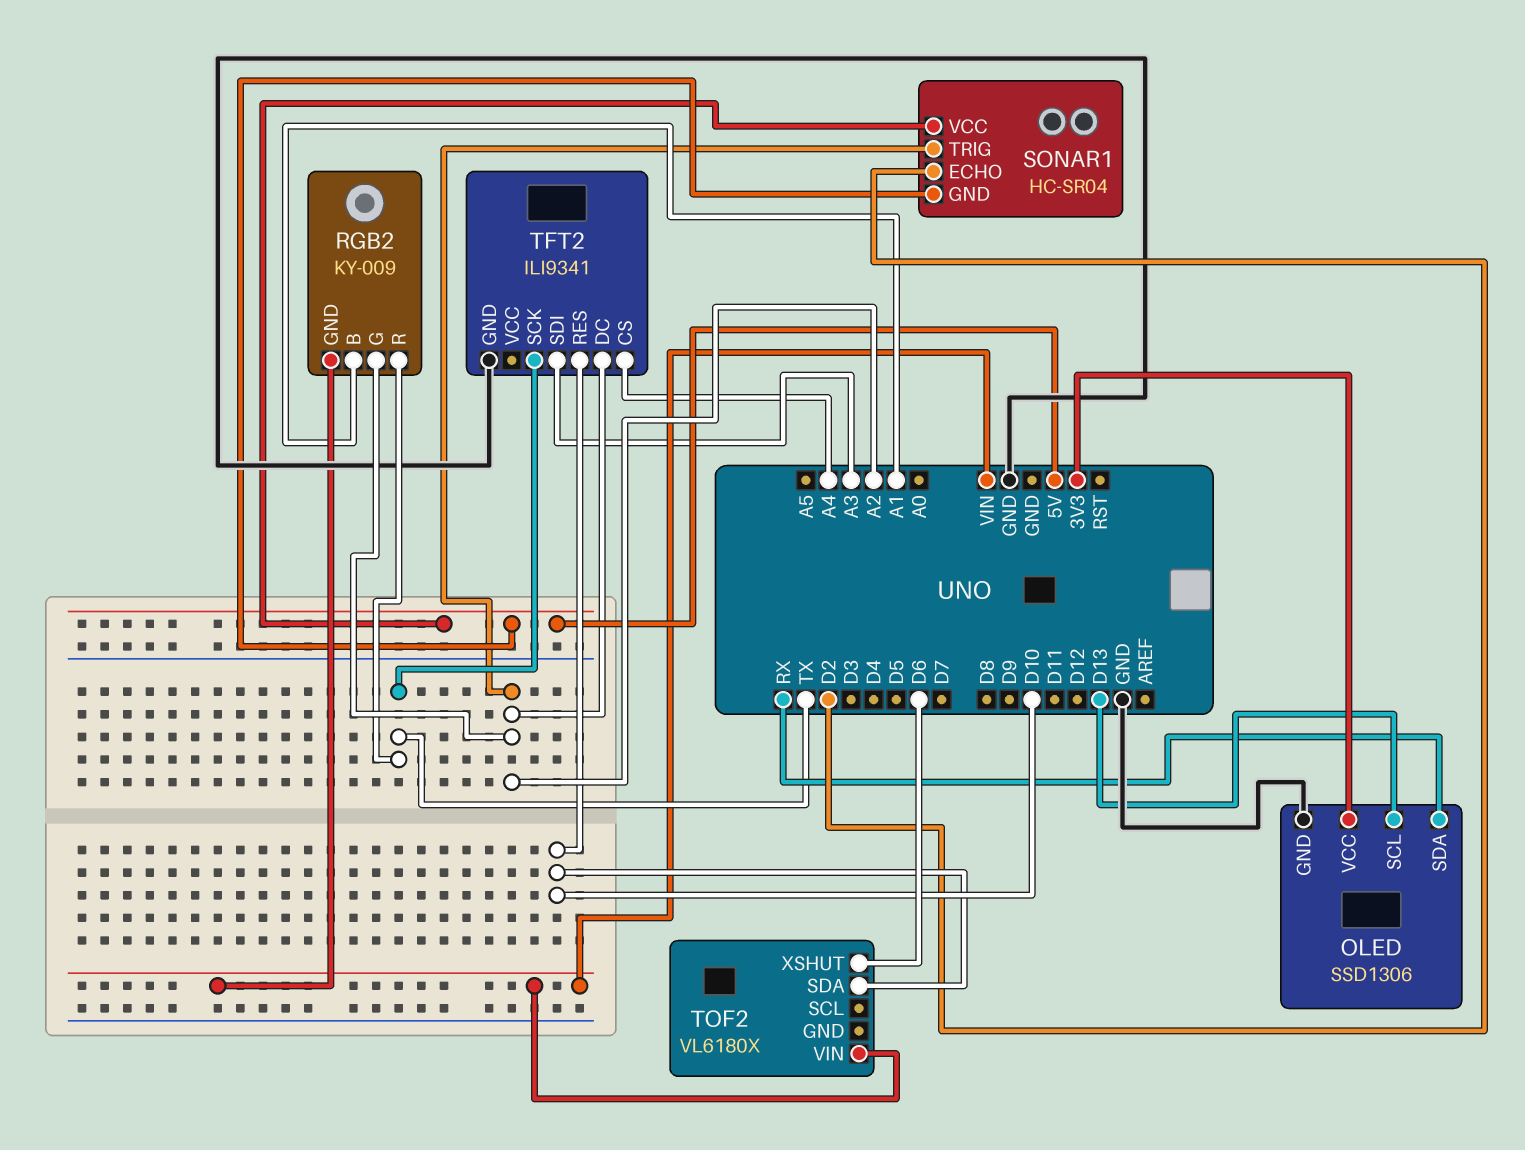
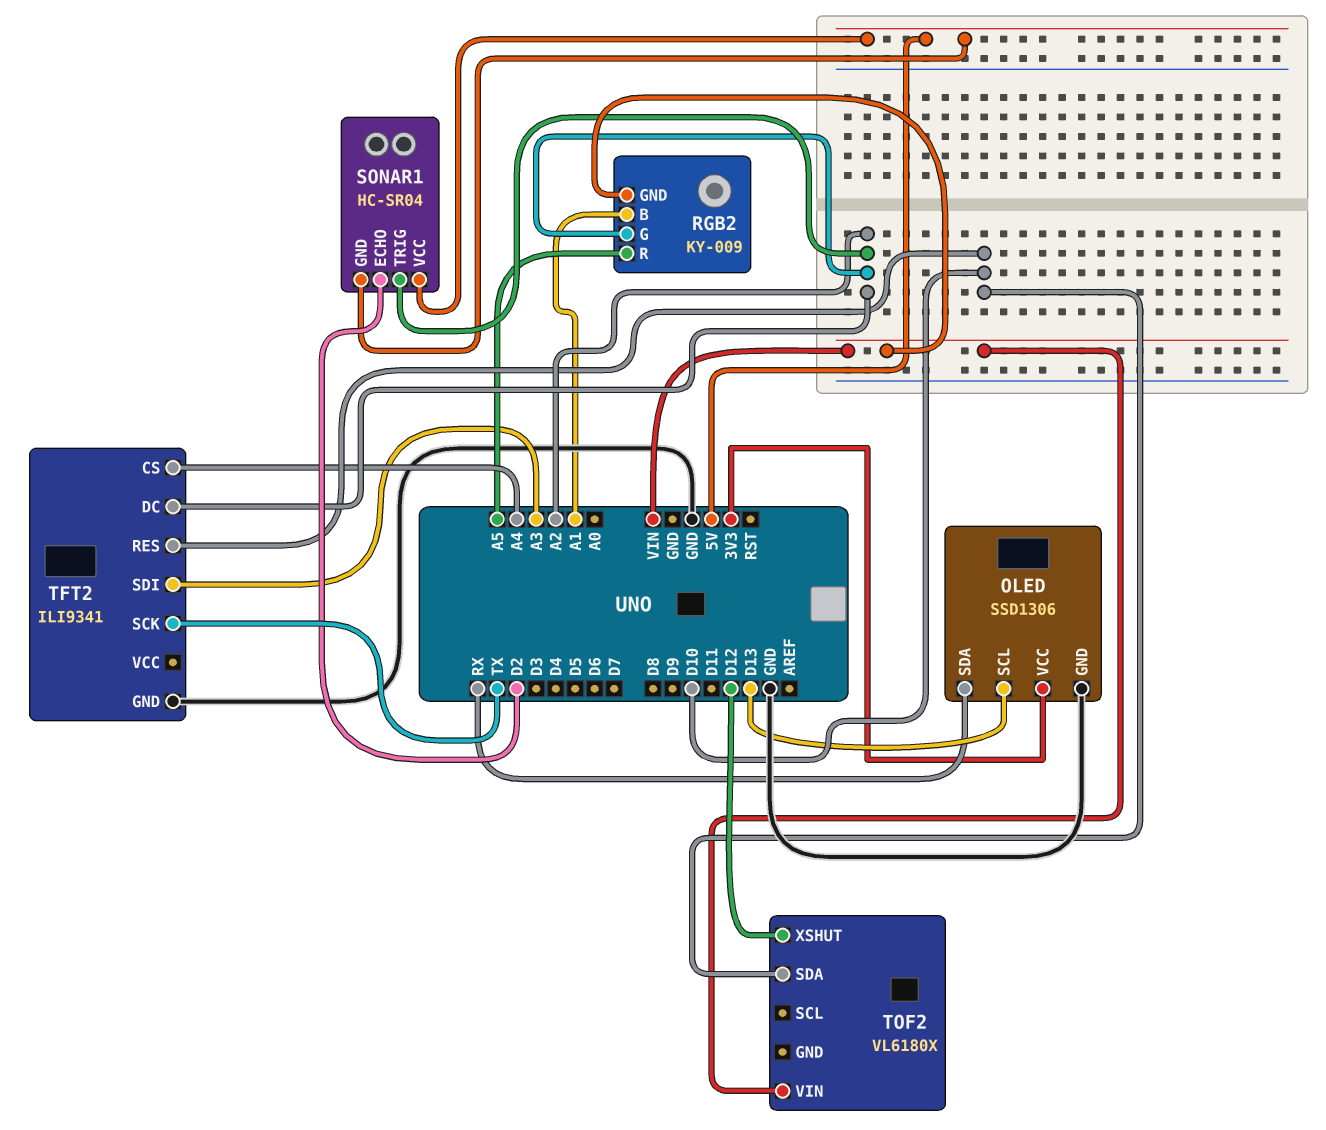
RGB2 pin R: TX -> A5
TOF2 pin XSHUT: D6 -> D12

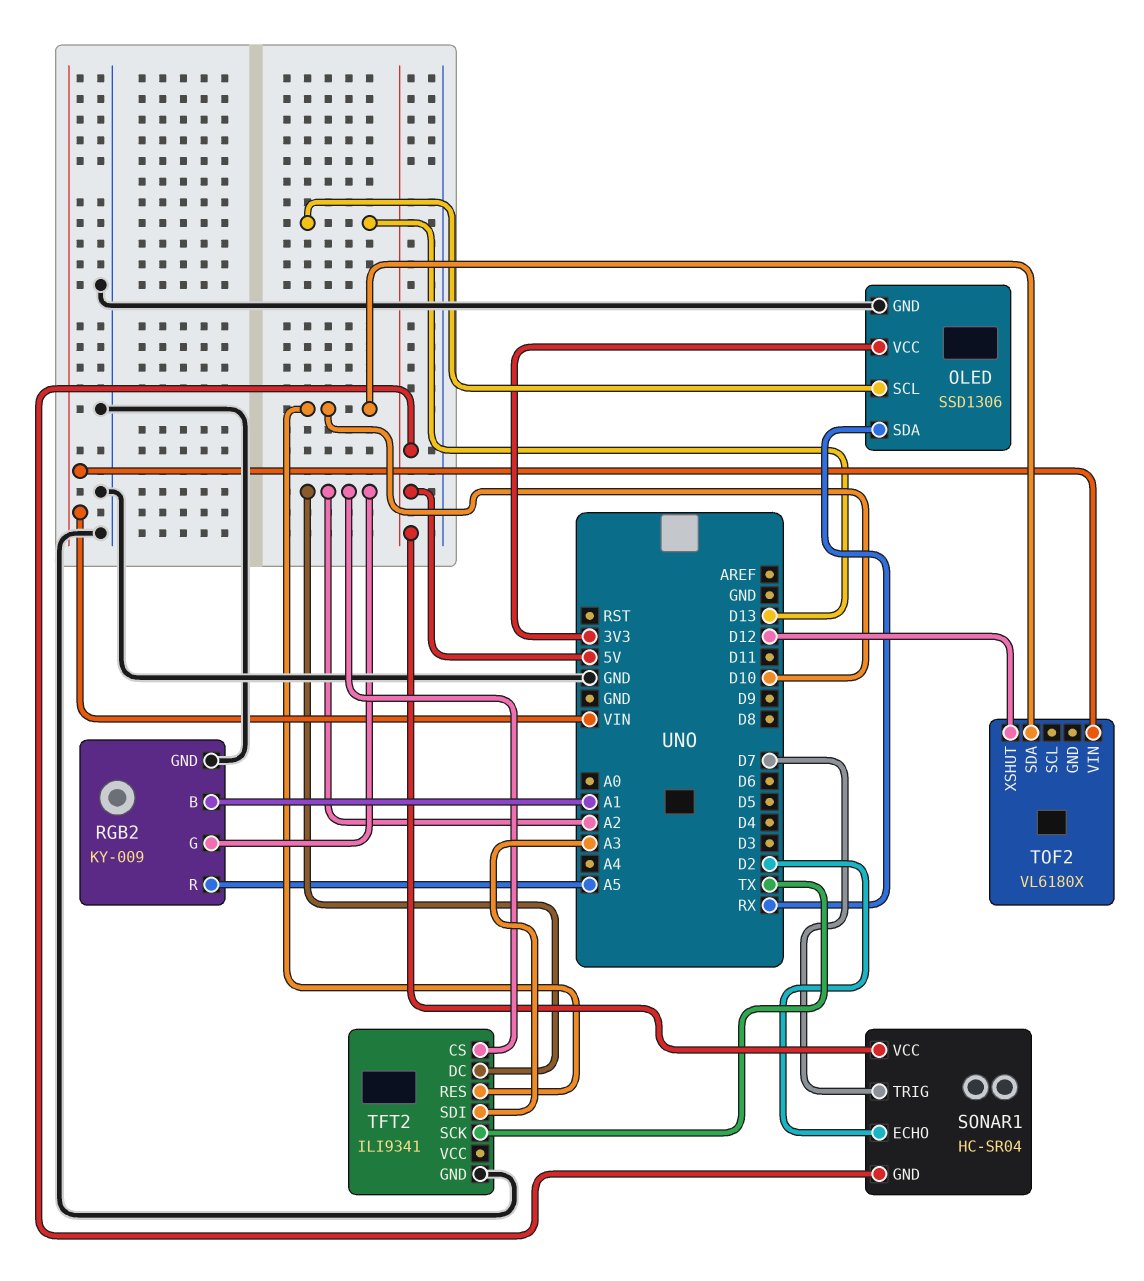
RGB2 pin GND: VIN -> GND
SONAR1 pin TRIG: A2 -> D7
TFT2 pin CS: A4 -> A2

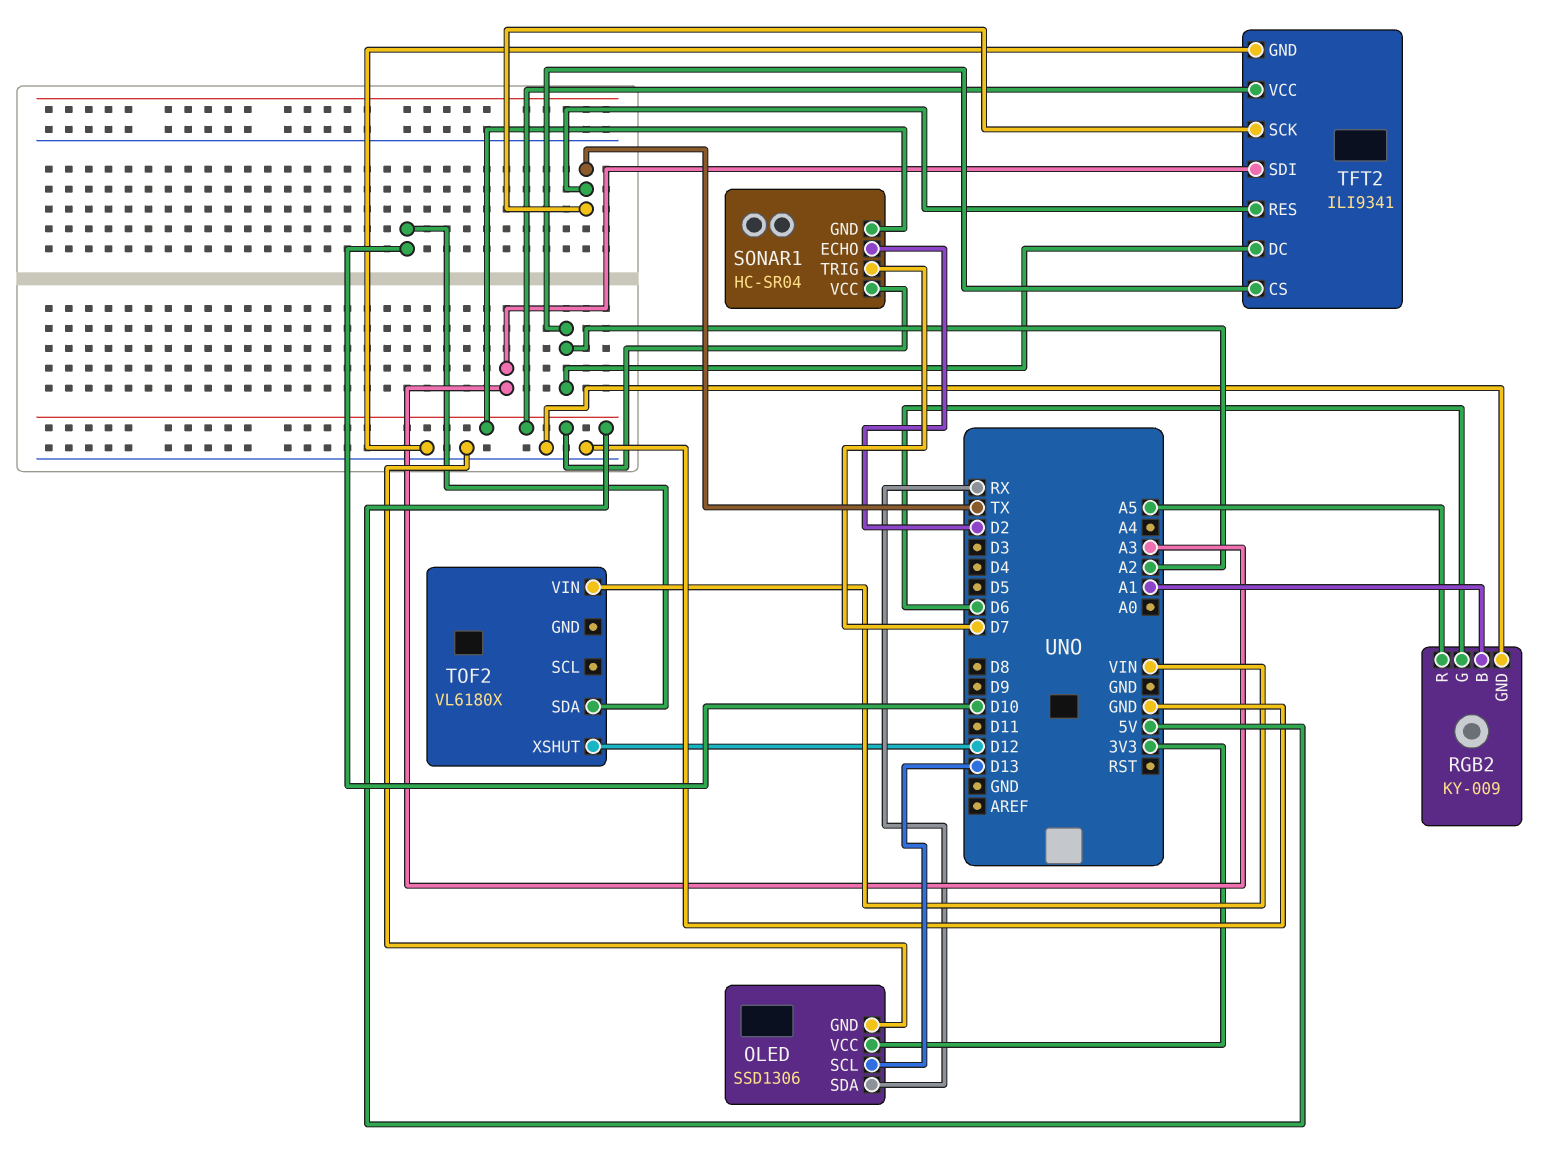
RGB2 pin G: A2 -> D6
TFT2 pin RES: D10 -> TX
TFT2 pin VCC: none -> 5V

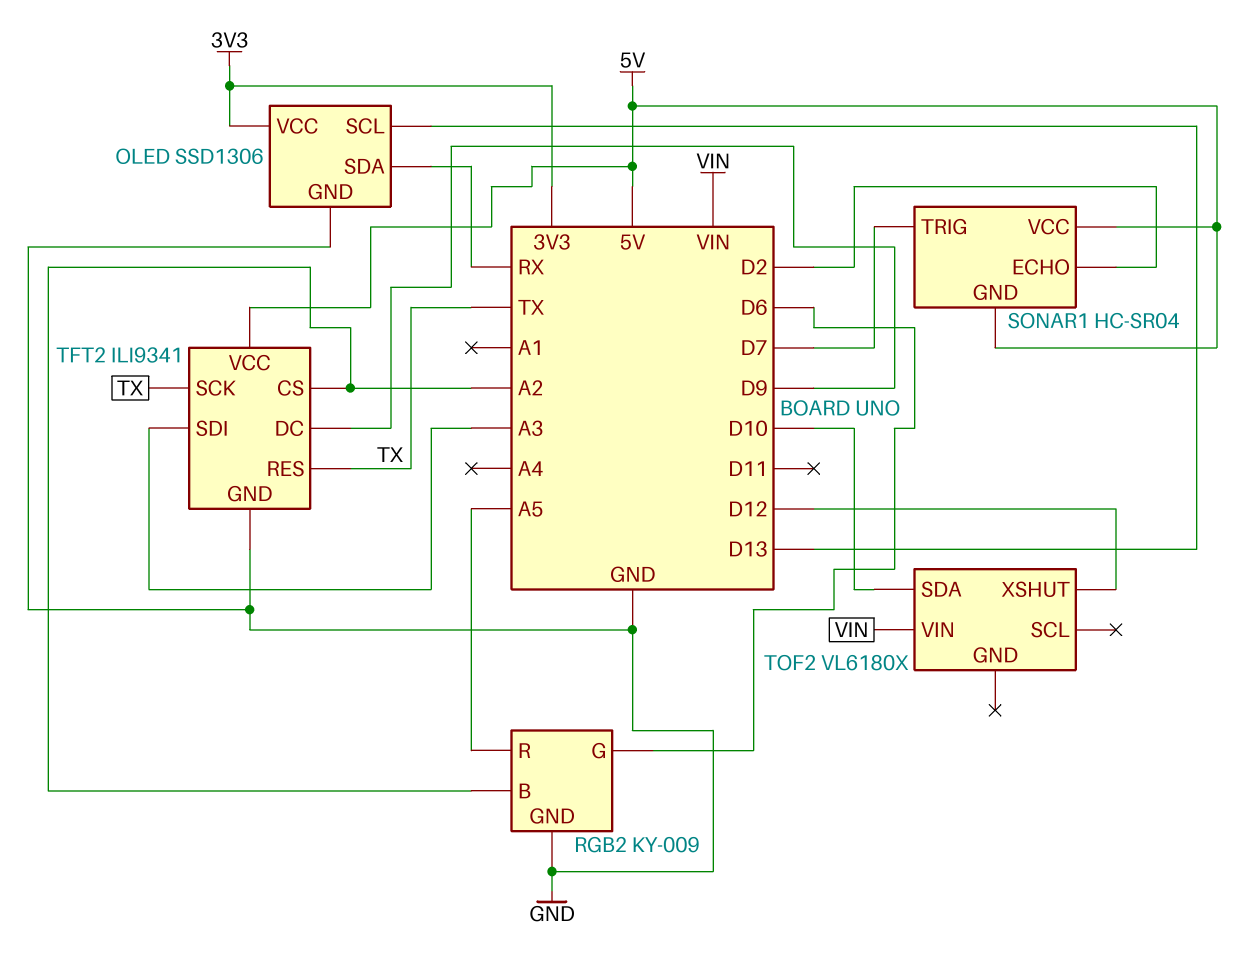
RGB2 pin B: A1 -> A2
TFT2 pin DC: A2 -> D9

